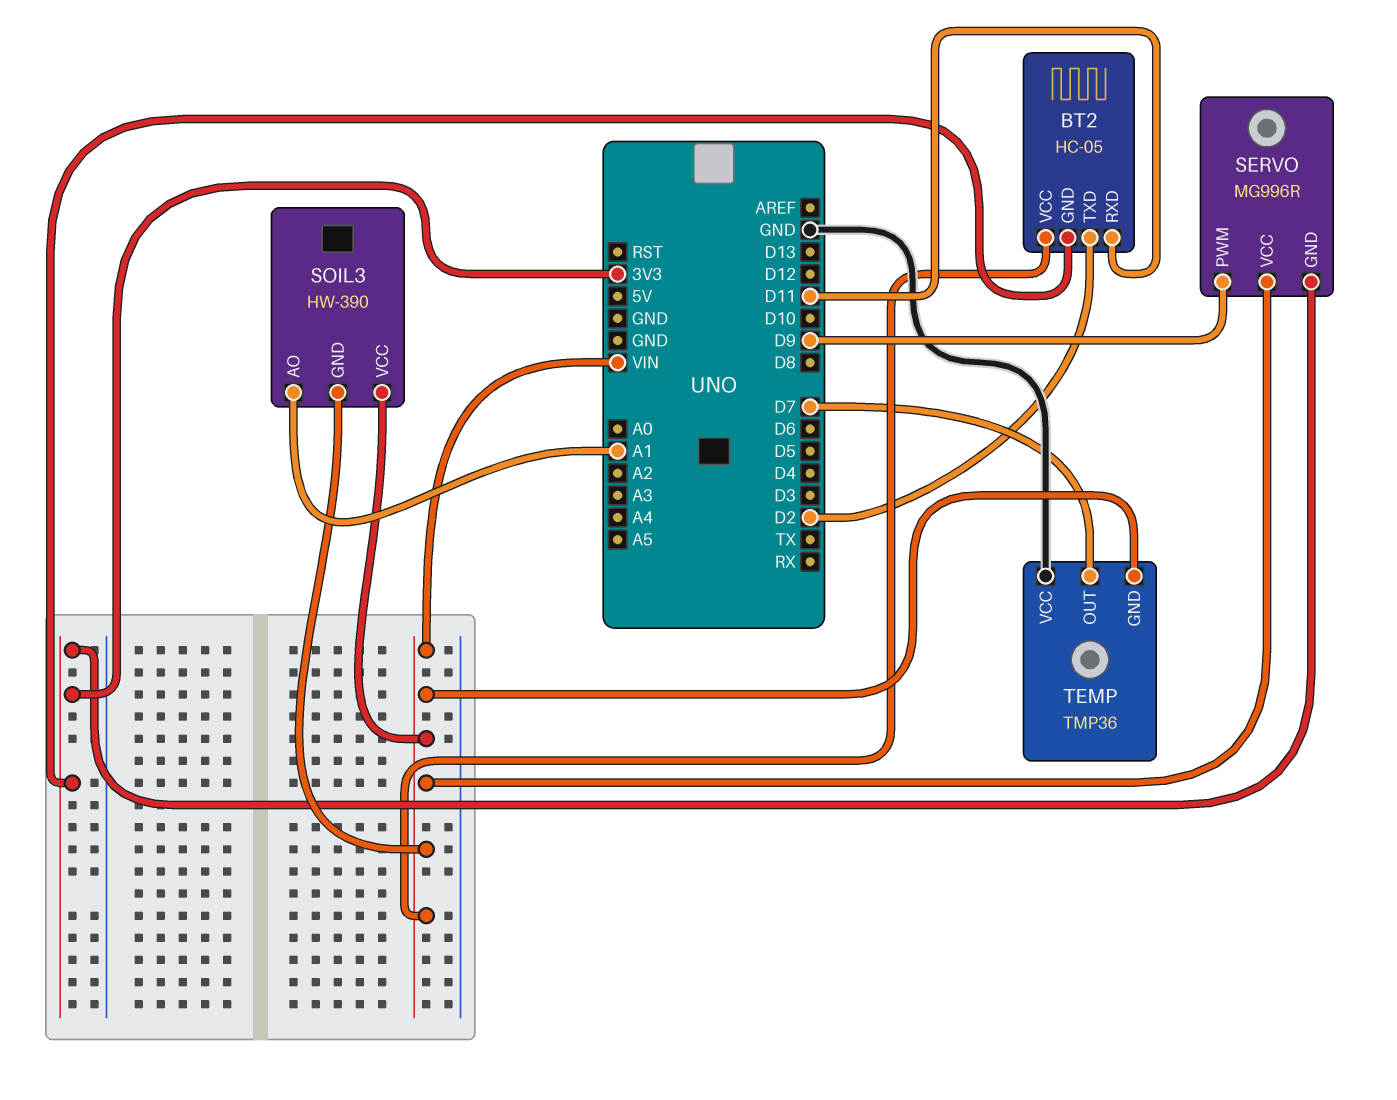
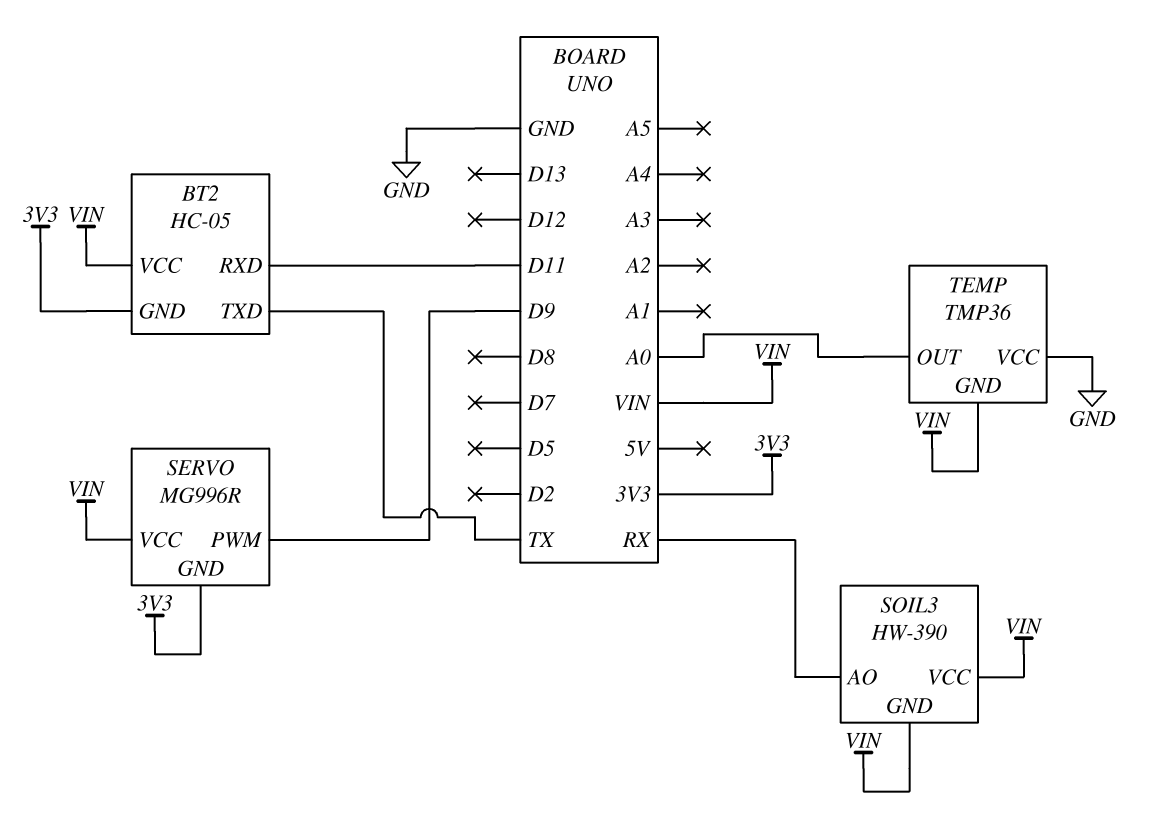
BT2 pin TXD: D2 -> TX
SOIL3 pin AO: A1 -> RX
TEMP pin OUT: D7 -> A0

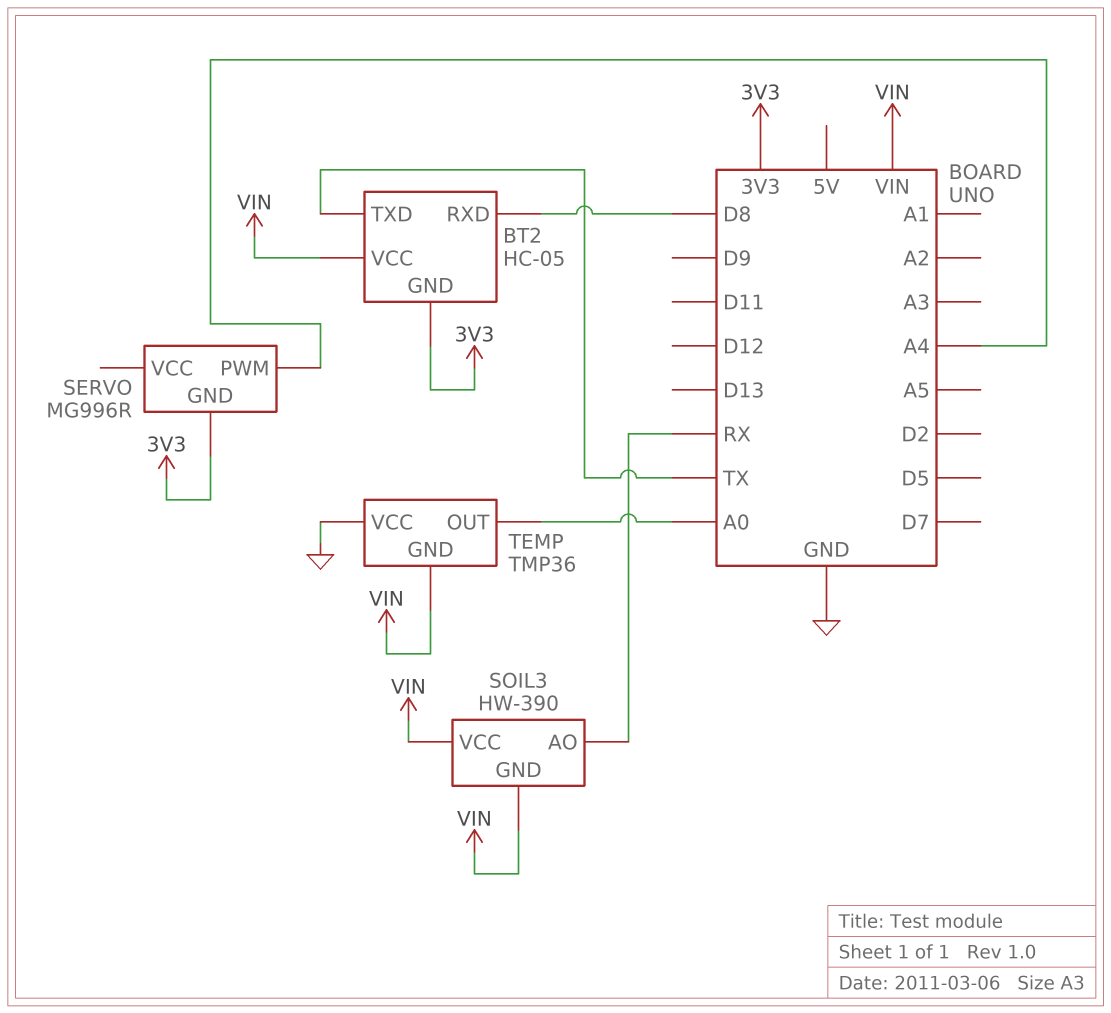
BT2 pin RXD: D11 -> D8
SERVO pin PWM: D9 -> A4
SERVO pin VCC: VIN -> none

